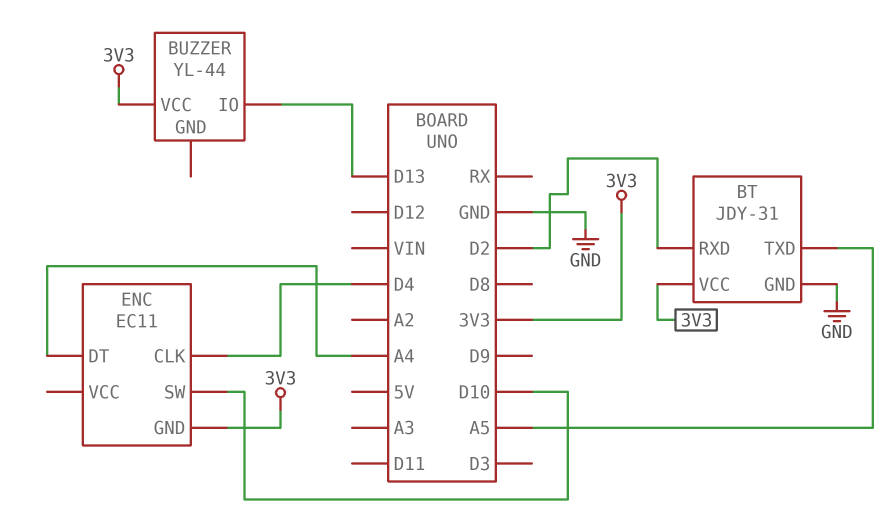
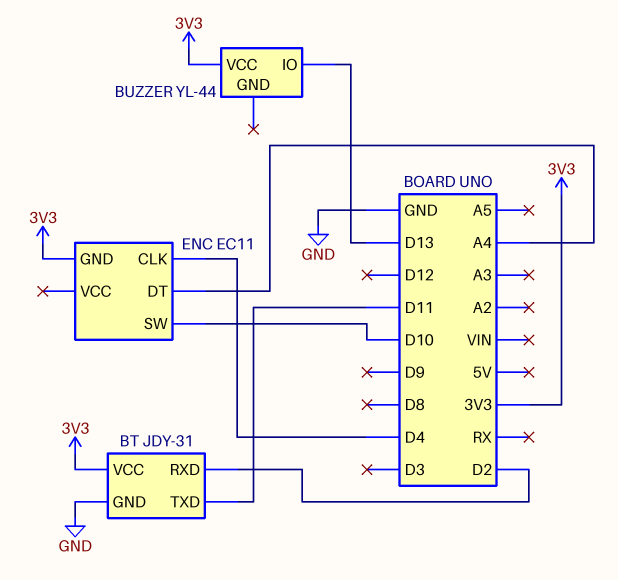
BT pin TXD: A5 -> D11

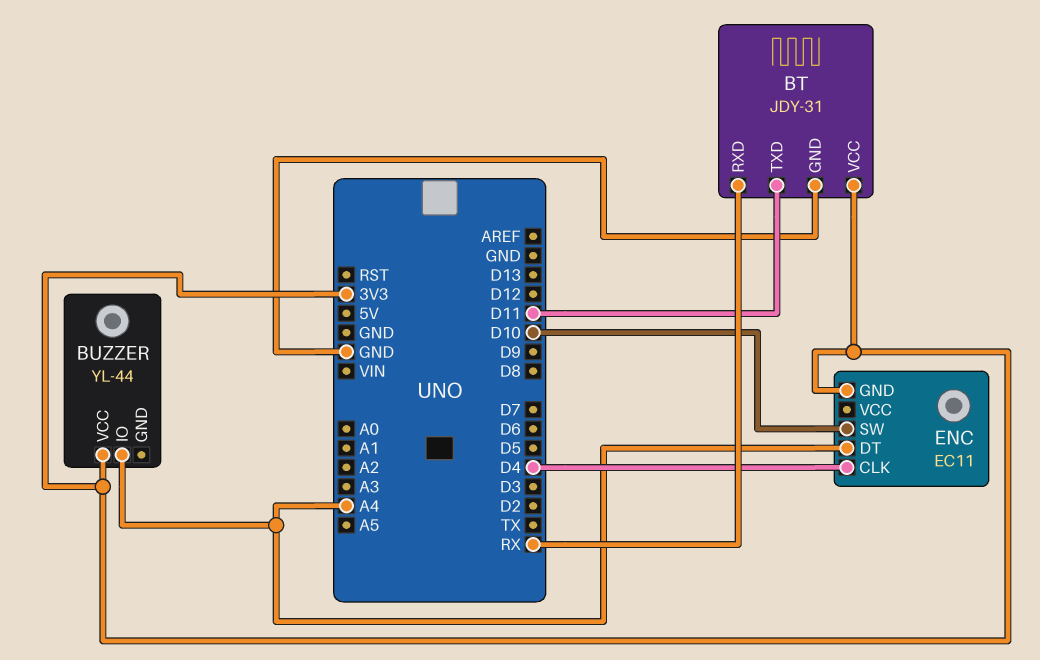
BT pin RXD: D2 -> RX
BUZZER pin IO: D13 -> A4

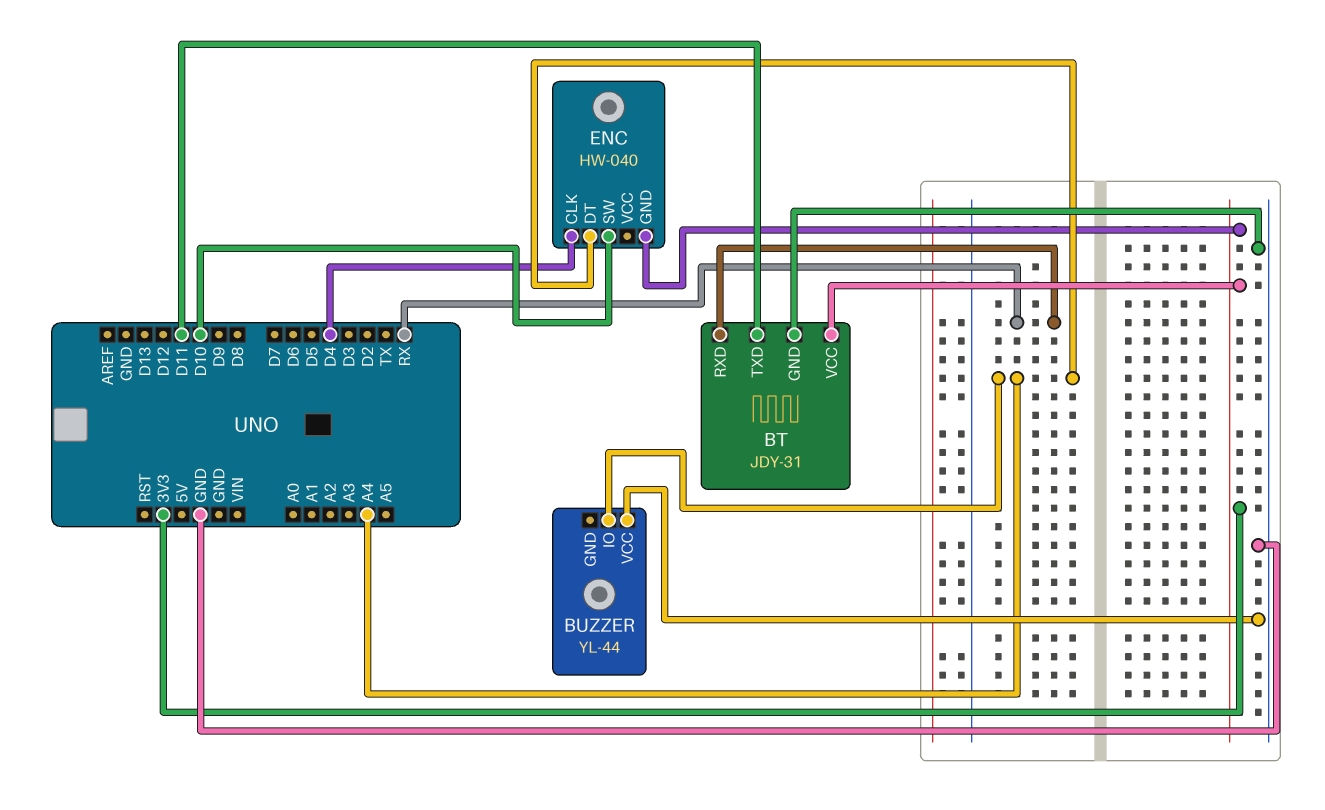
BUZZER pin VCC: 3V3 -> GND
ENC: EC11 -> HW-040

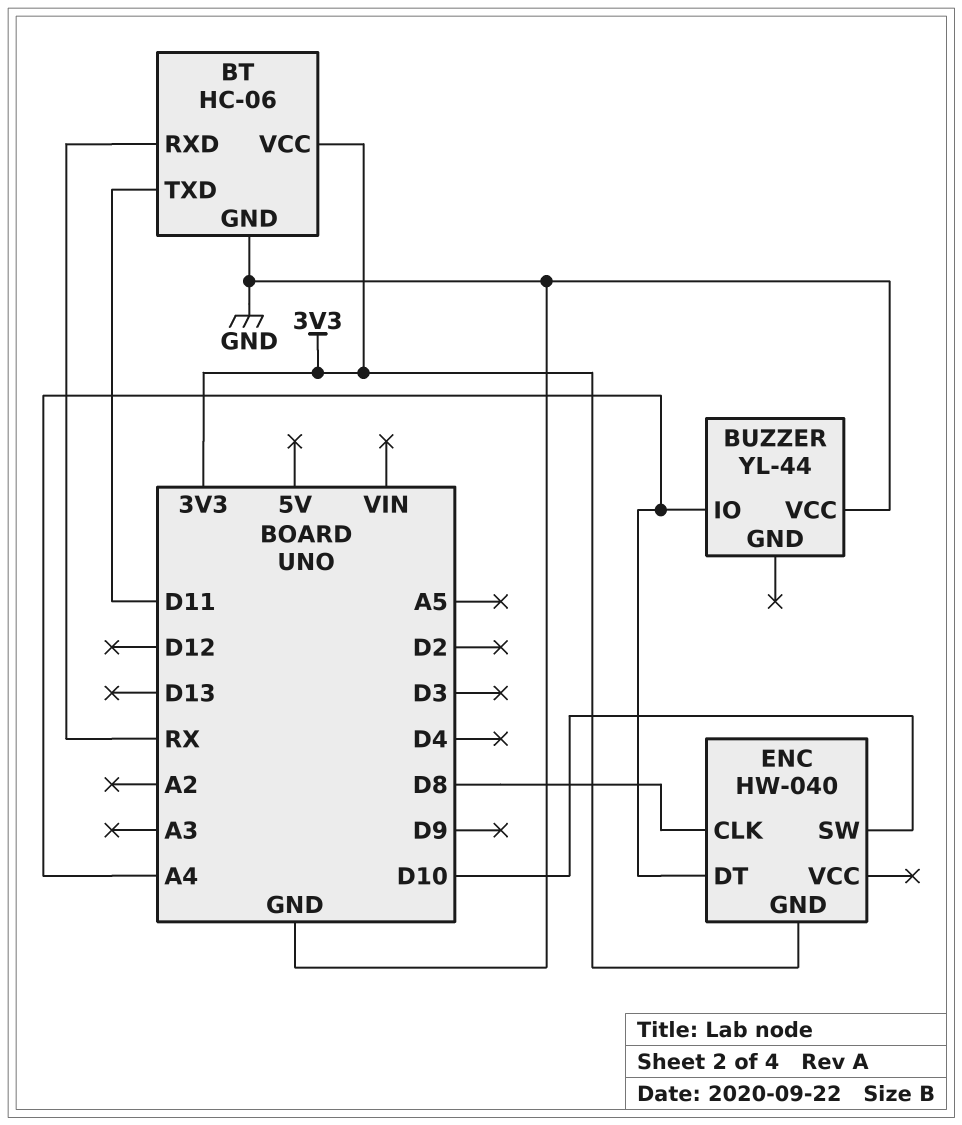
BT: JDY-31 -> HC-06
ENC pin CLK: D4 -> D8

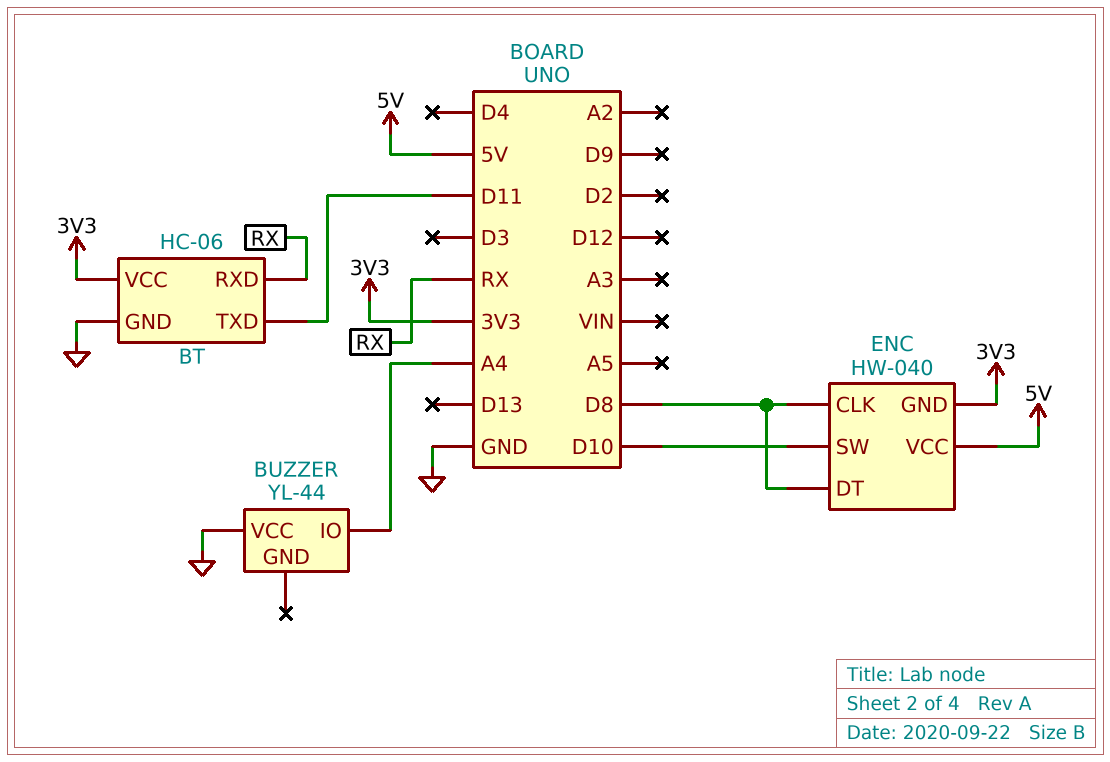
ENC pin DT: A4 -> D8
ENC pin VCC: none -> 5V

